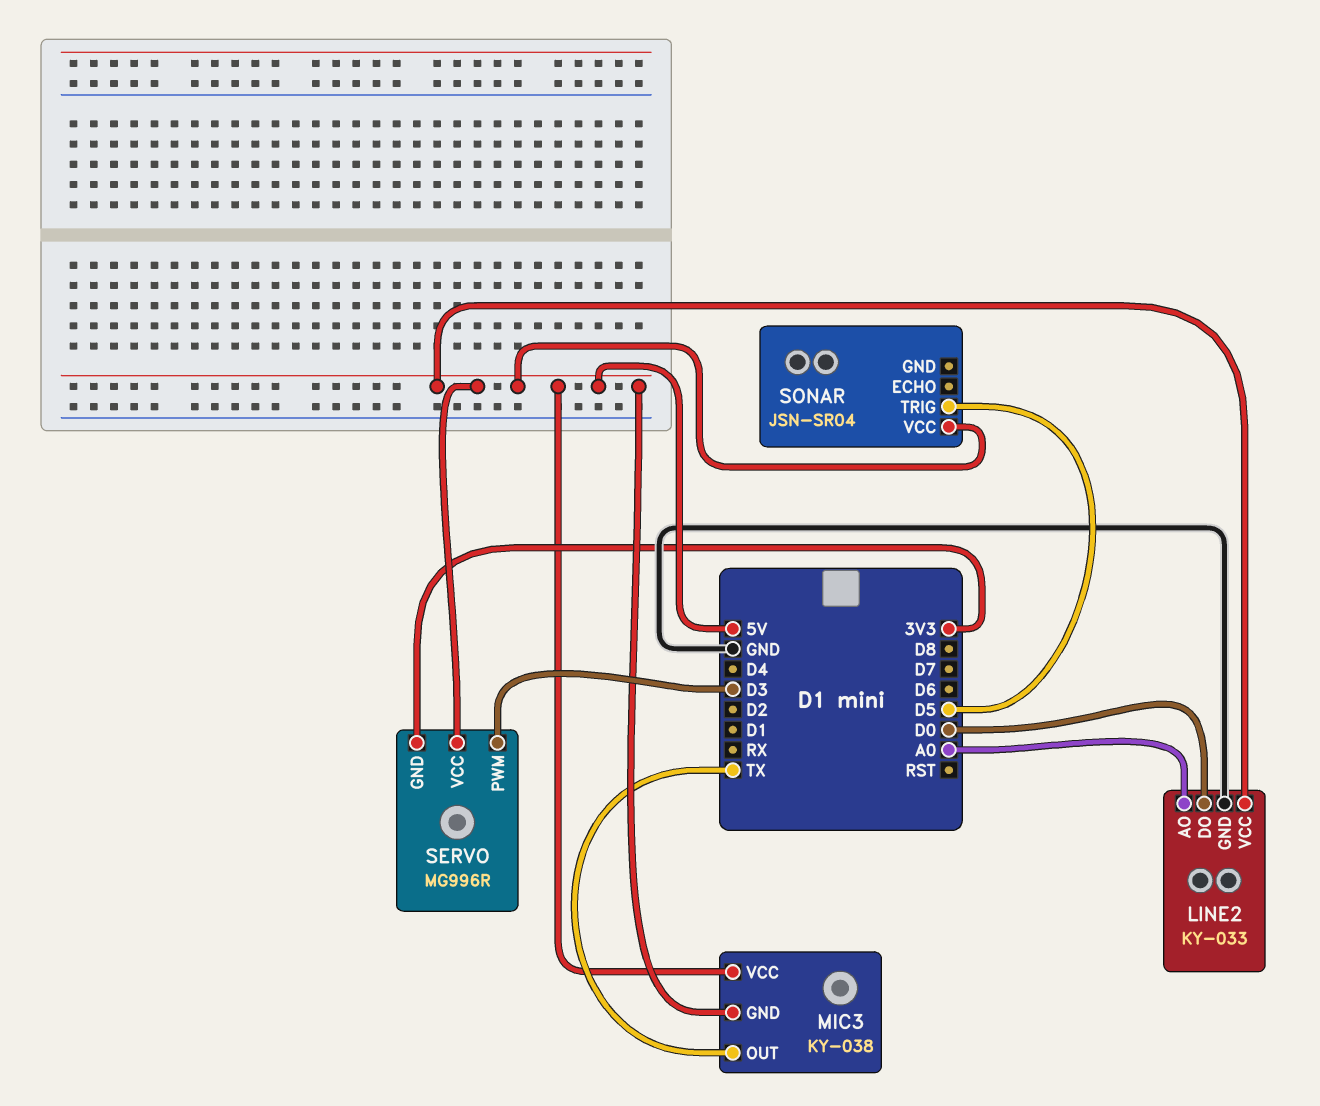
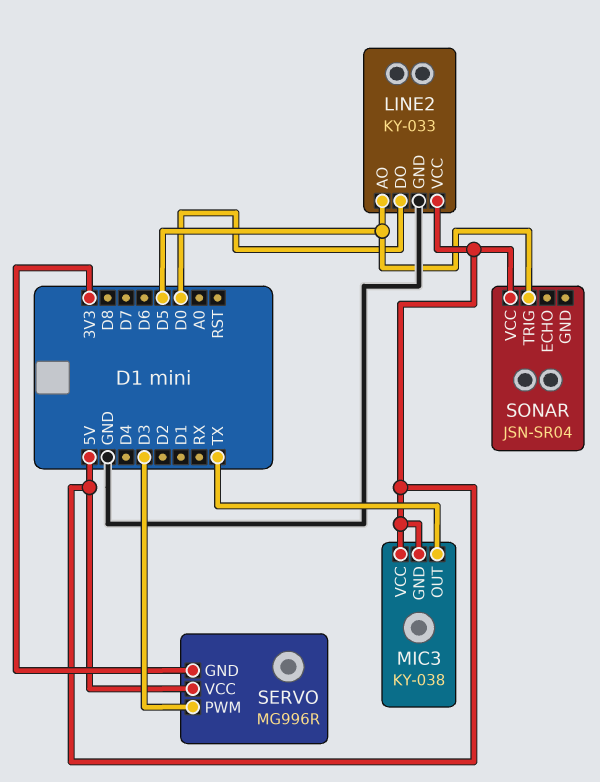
LINE2 pin AO: A0 -> D5

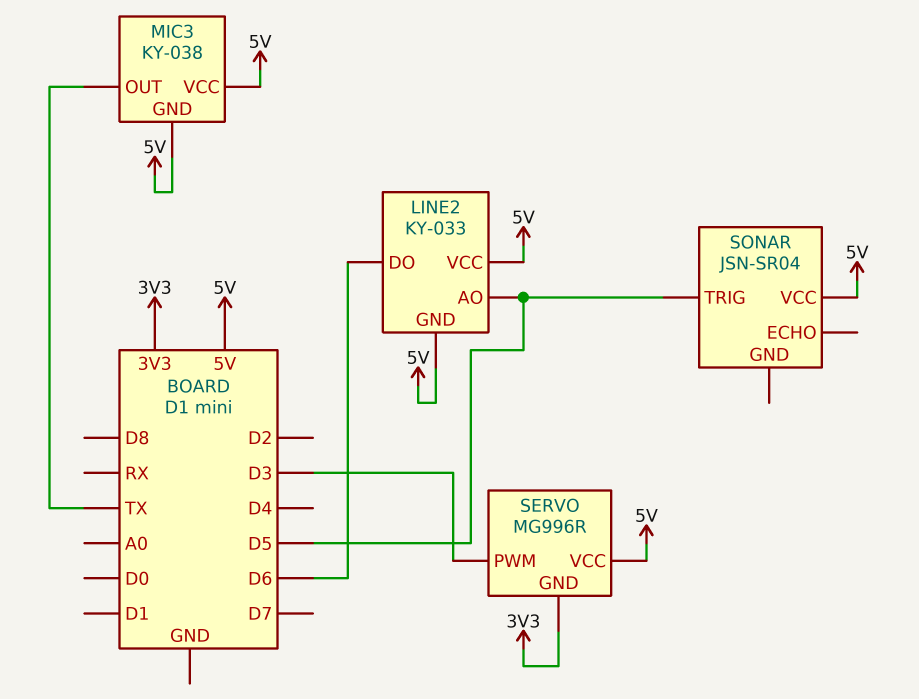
LINE2 pin DO: D0 -> D6
LINE2 pin GND: GND -> 5V

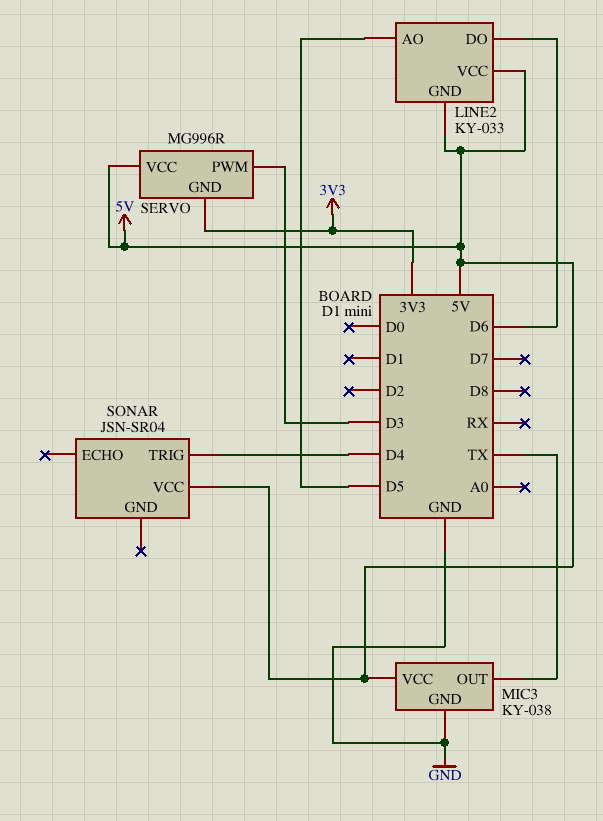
MIC3 pin GND: 5V -> GND
SONAR pin TRIG: D5 -> D4

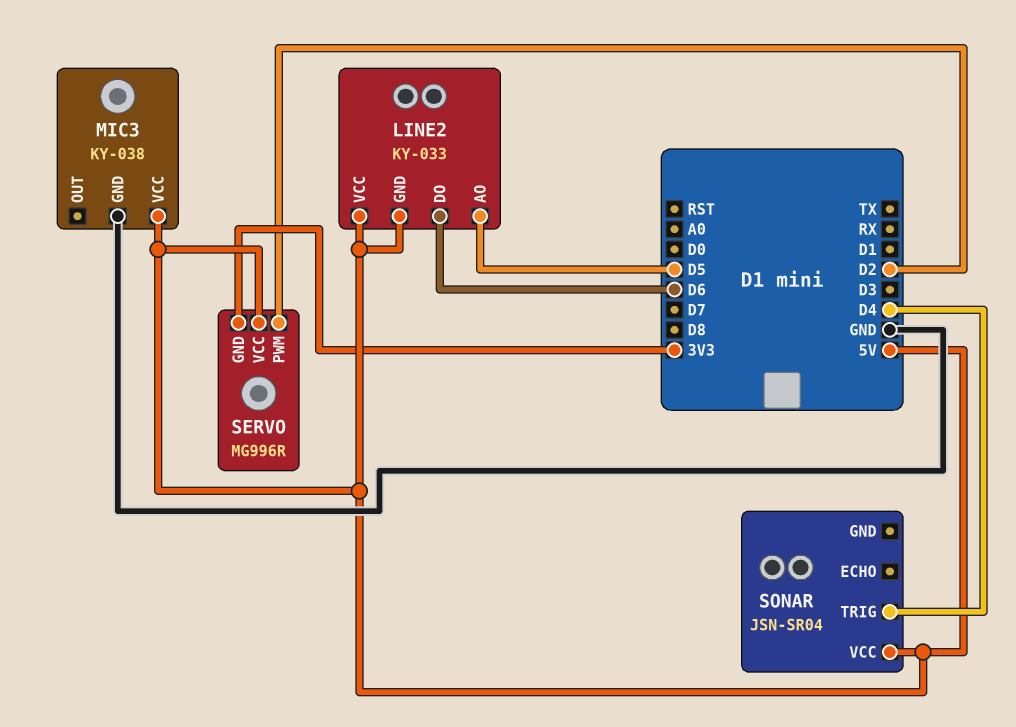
MIC3 pin OUT: TX -> none
SERVO pin PWM: D3 -> D2

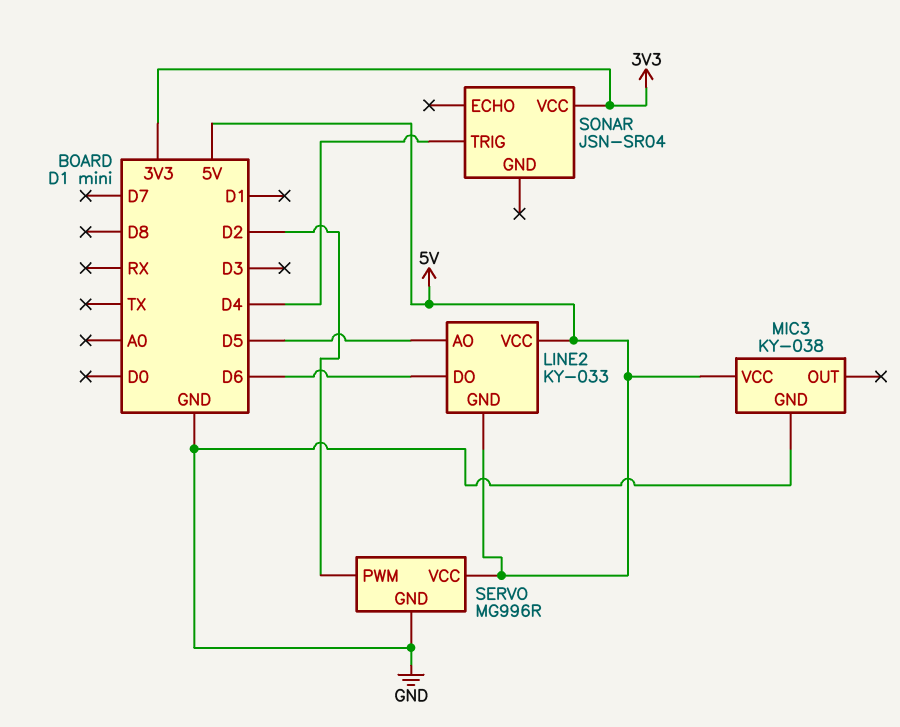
SERVO pin GND: 3V3 -> GND
SONAR pin VCC: 5V -> 3V3

